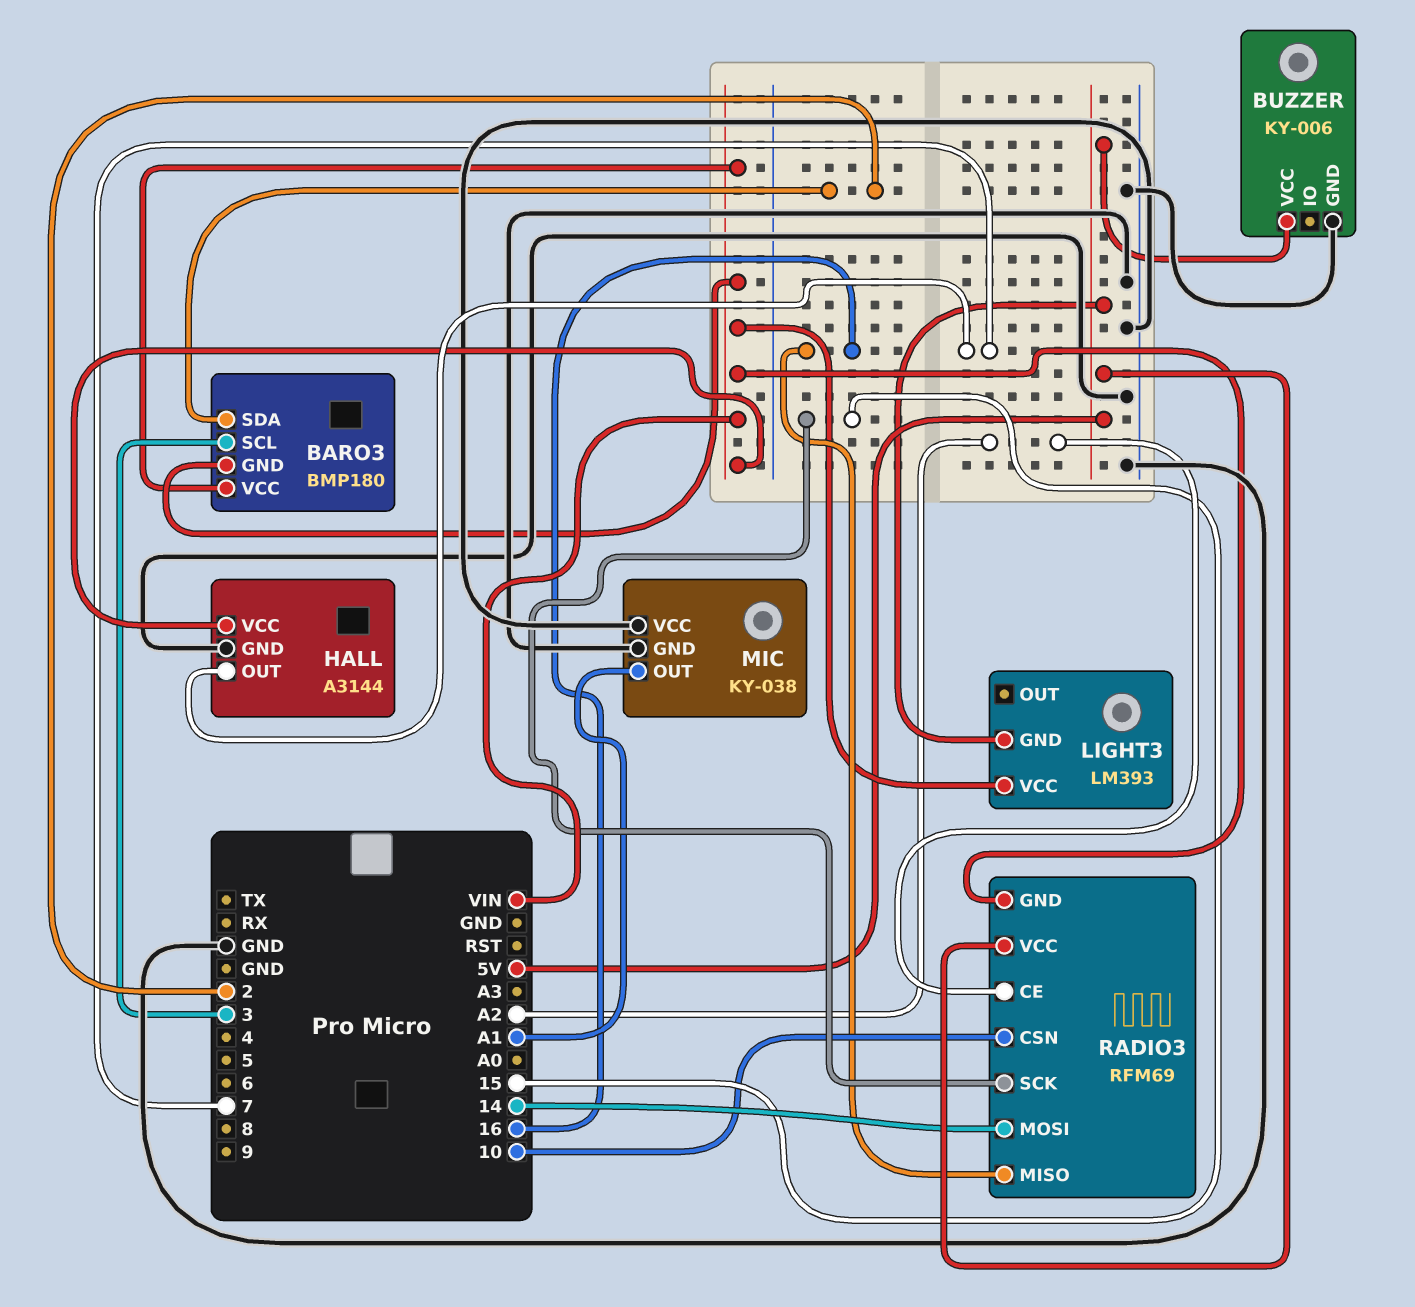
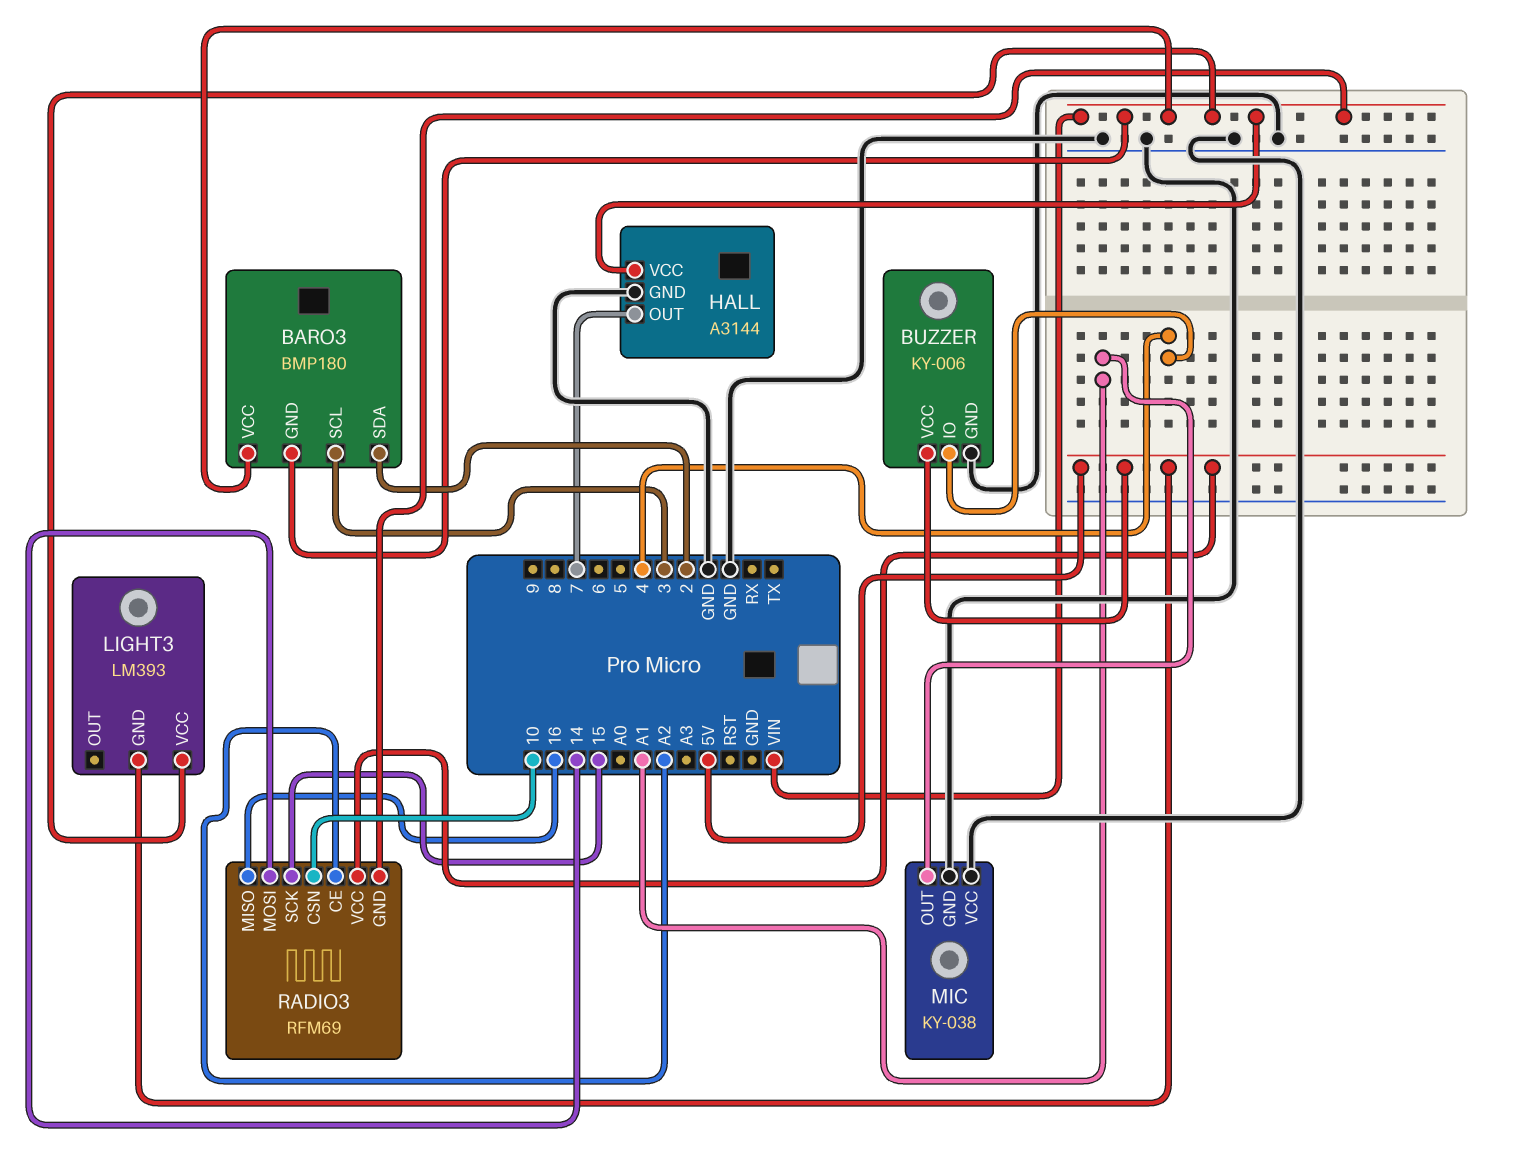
BUZZER pin IO: none -> 4

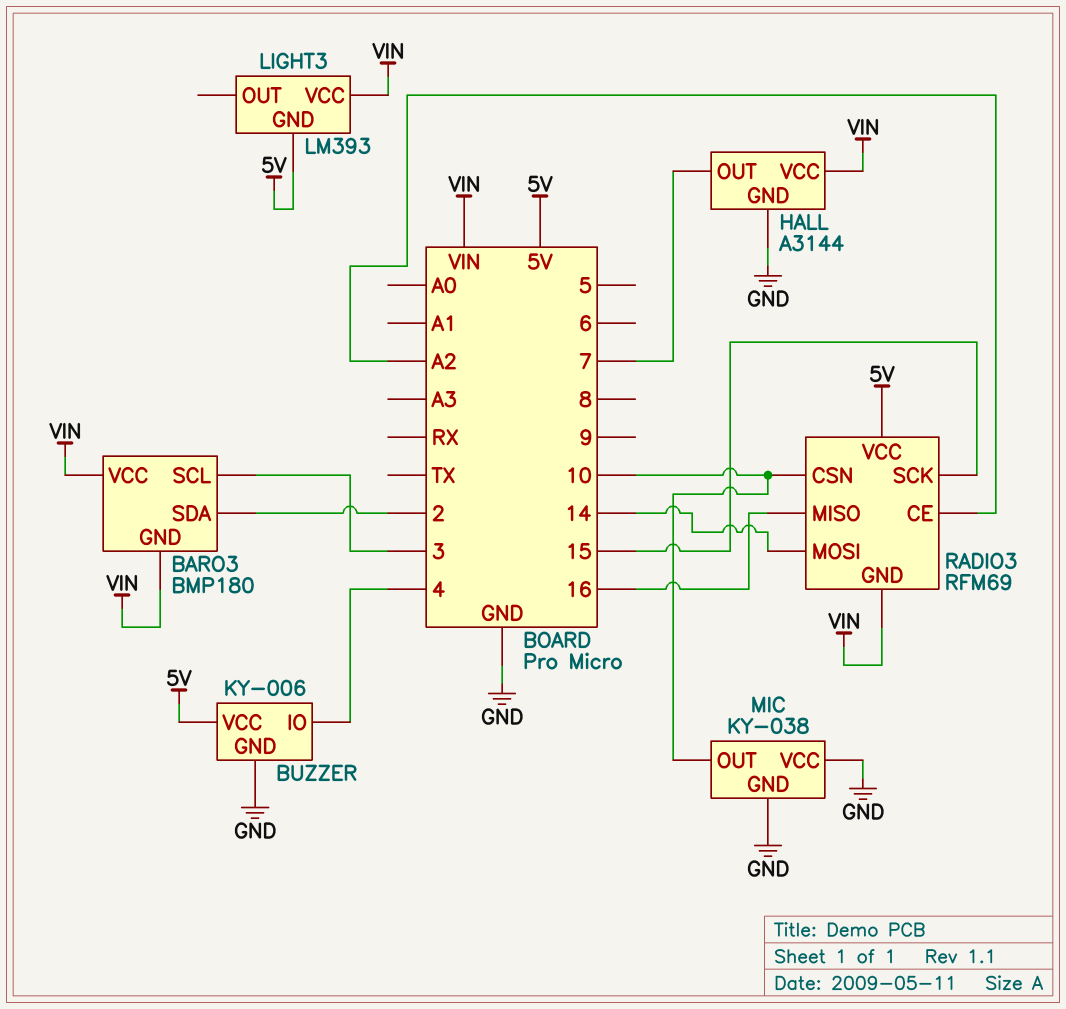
MIC pin OUT: A1 -> 10

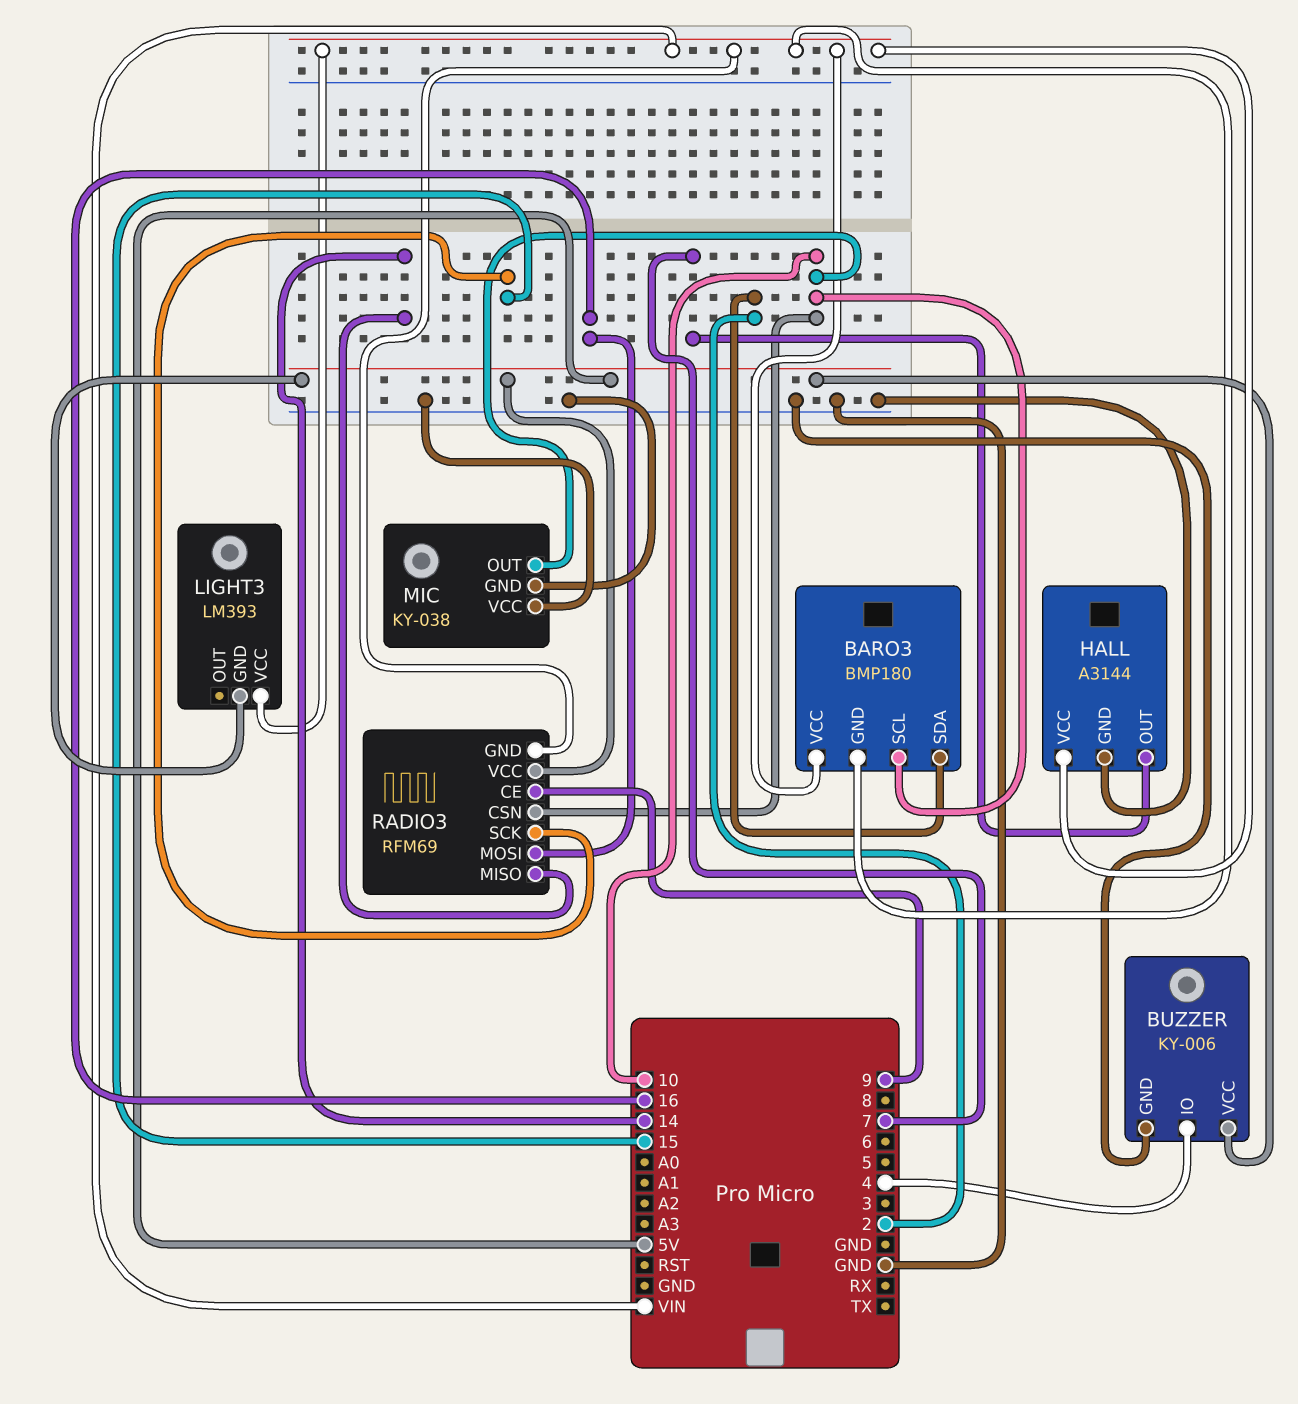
BARO3 pin SCL: 3 -> 10
RADIO3 pin CE: A2 -> 9
RADIO3 pin MISO: 16 -> 14
RADIO3 pin MOSI: 14 -> 16

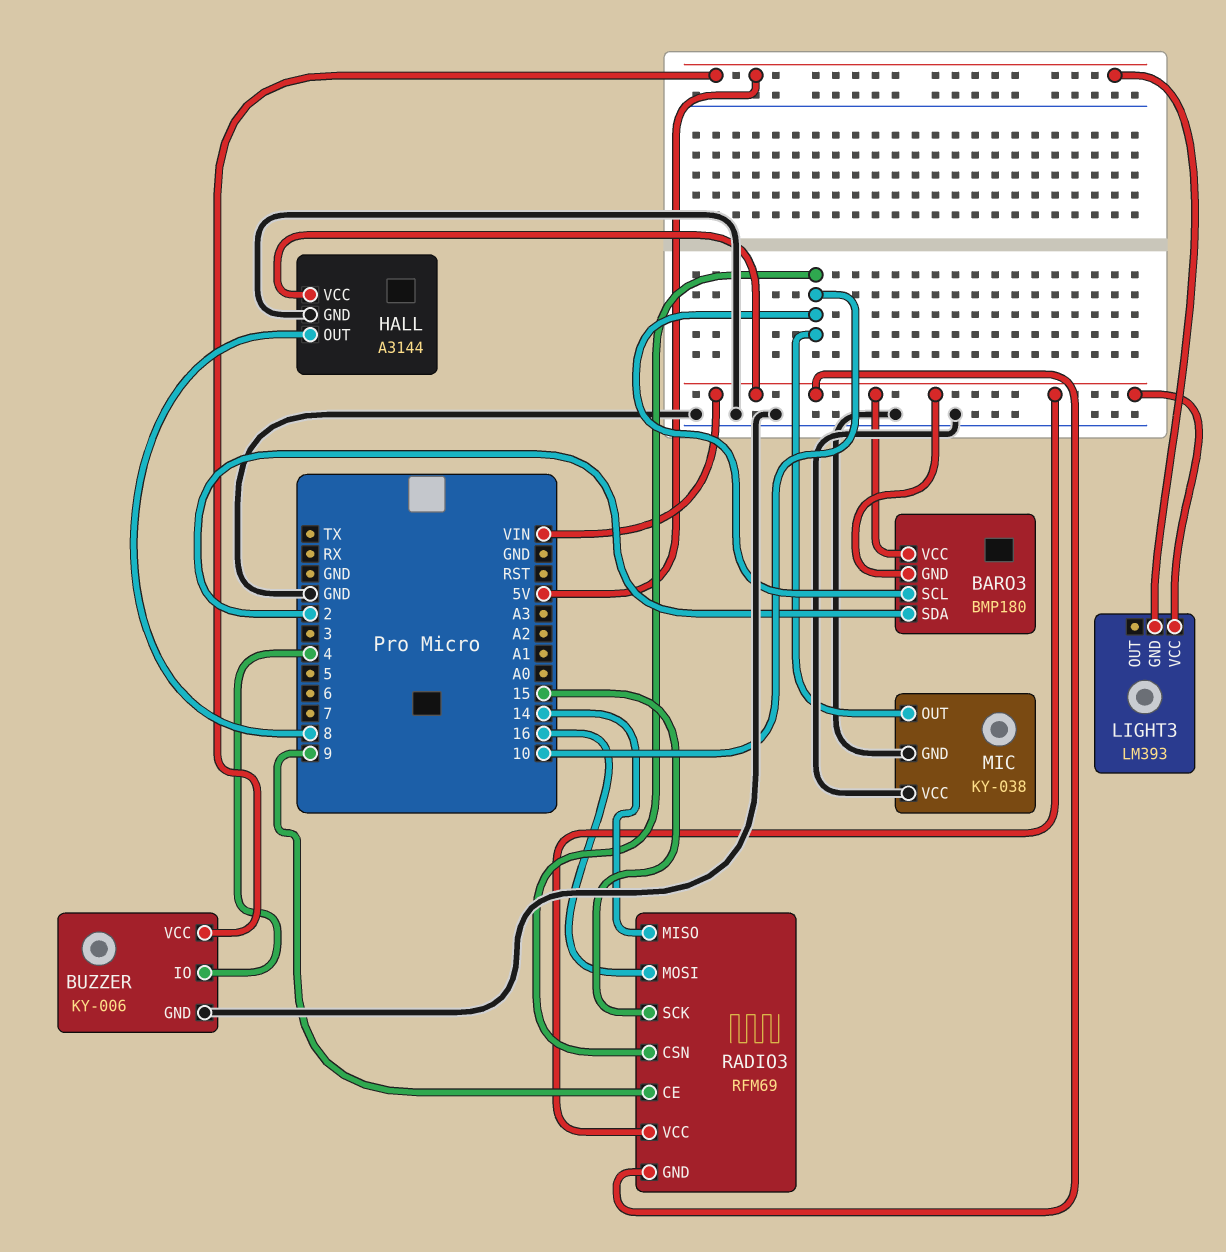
HALL pin OUT: 7 -> 8
RADIO3 pin VCC: 5V -> VIN

